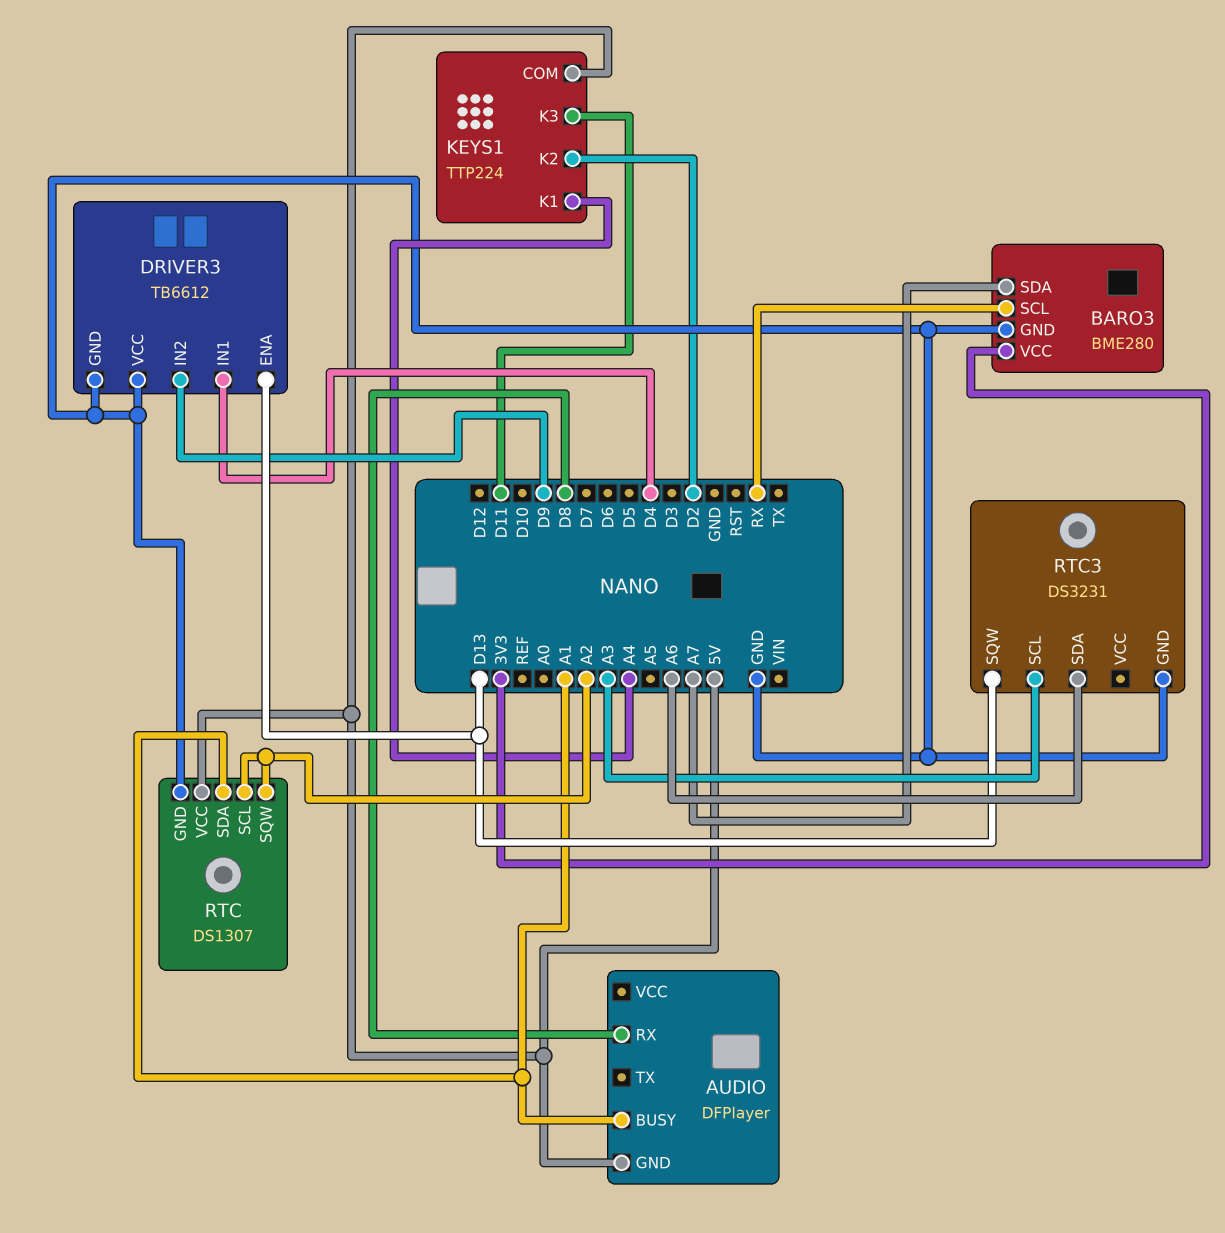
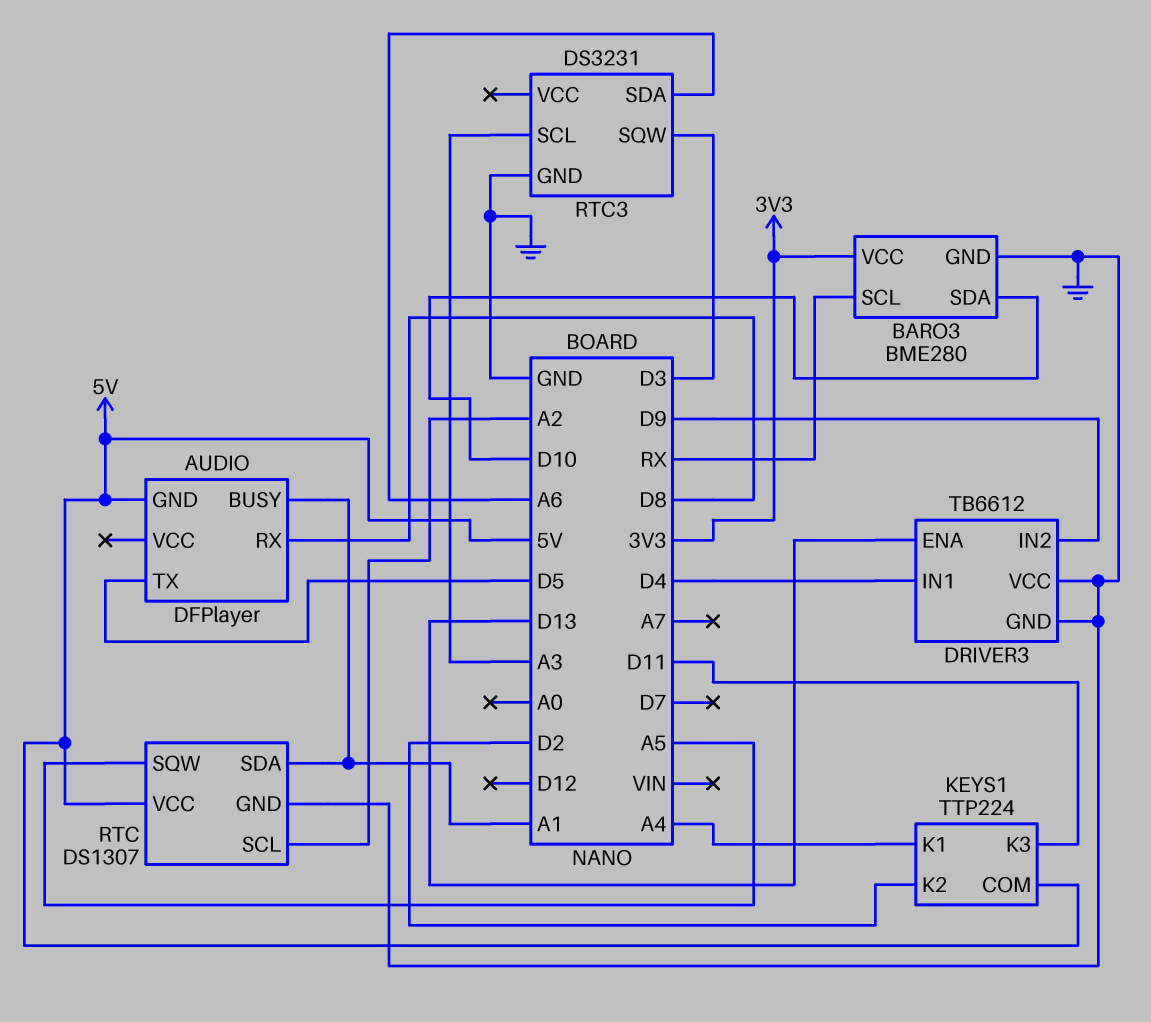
AUDIO pin TX: none -> D5
BARO3 pin SDA: A7 -> D10
RTC pin SQW: A2 -> A5
RTC3 pin SQW: D13 -> D3

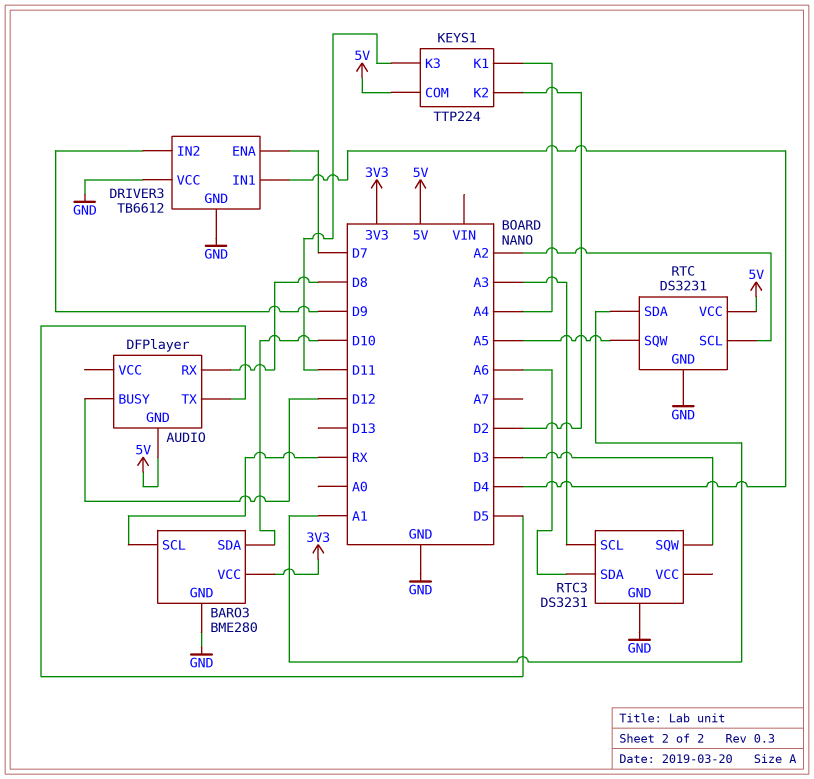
AUDIO pin BUSY: A1 -> D12
DRIVER3 pin ENA: D13 -> D7
RTC: DS1307 -> DS3231

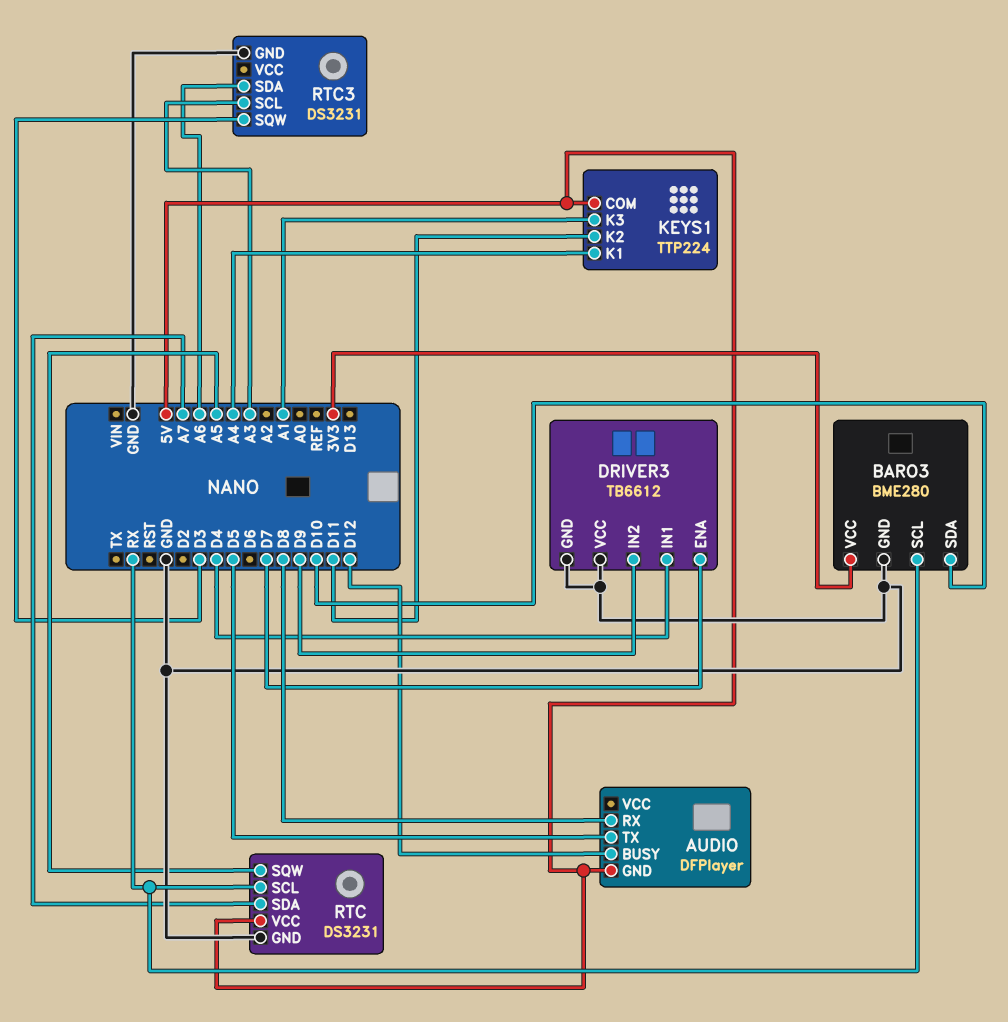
KEYS1 pin K2: D2 -> D11
KEYS1 pin K3: D11 -> A1
RTC pin SCL: A2 -> RX
RTC pin SDA: A1 -> A7

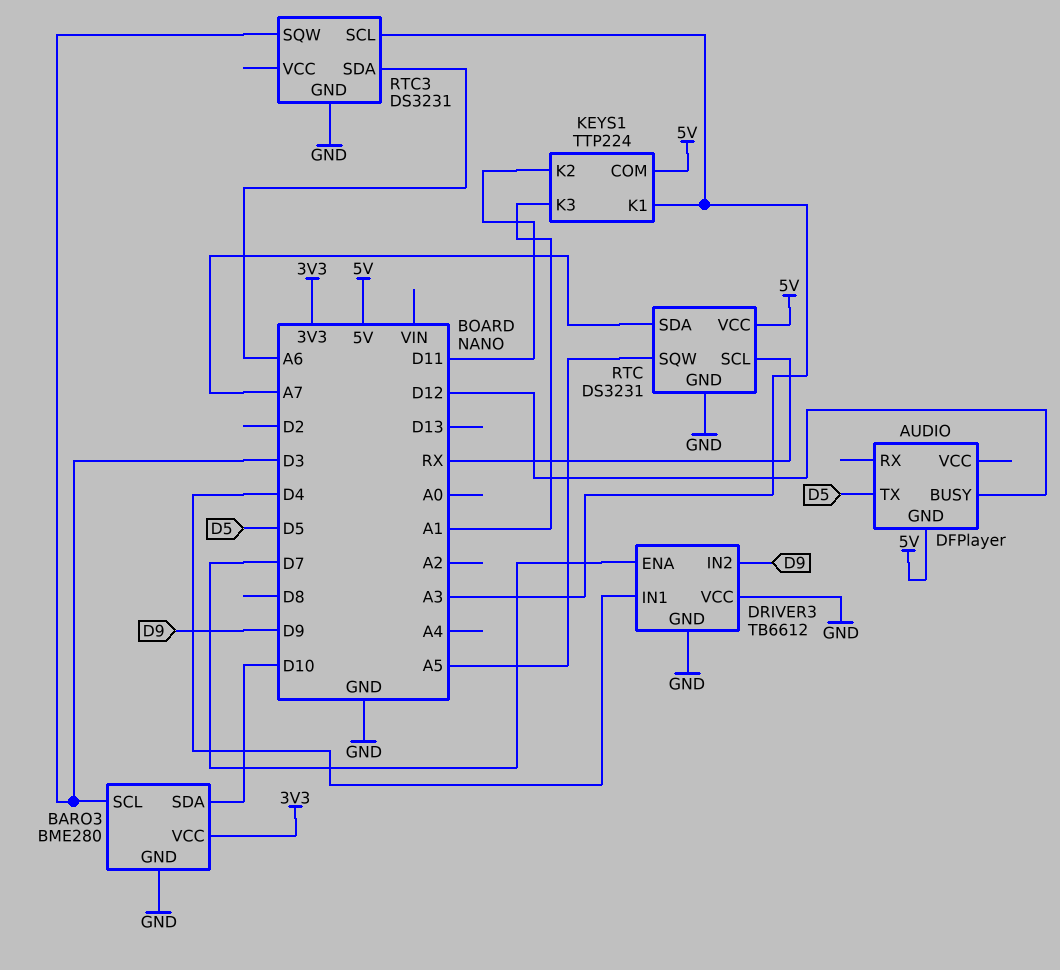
AUDIO pin RX: D8 -> none
BARO3 pin SCL: RX -> D3
KEYS1 pin K1: A4 -> A3

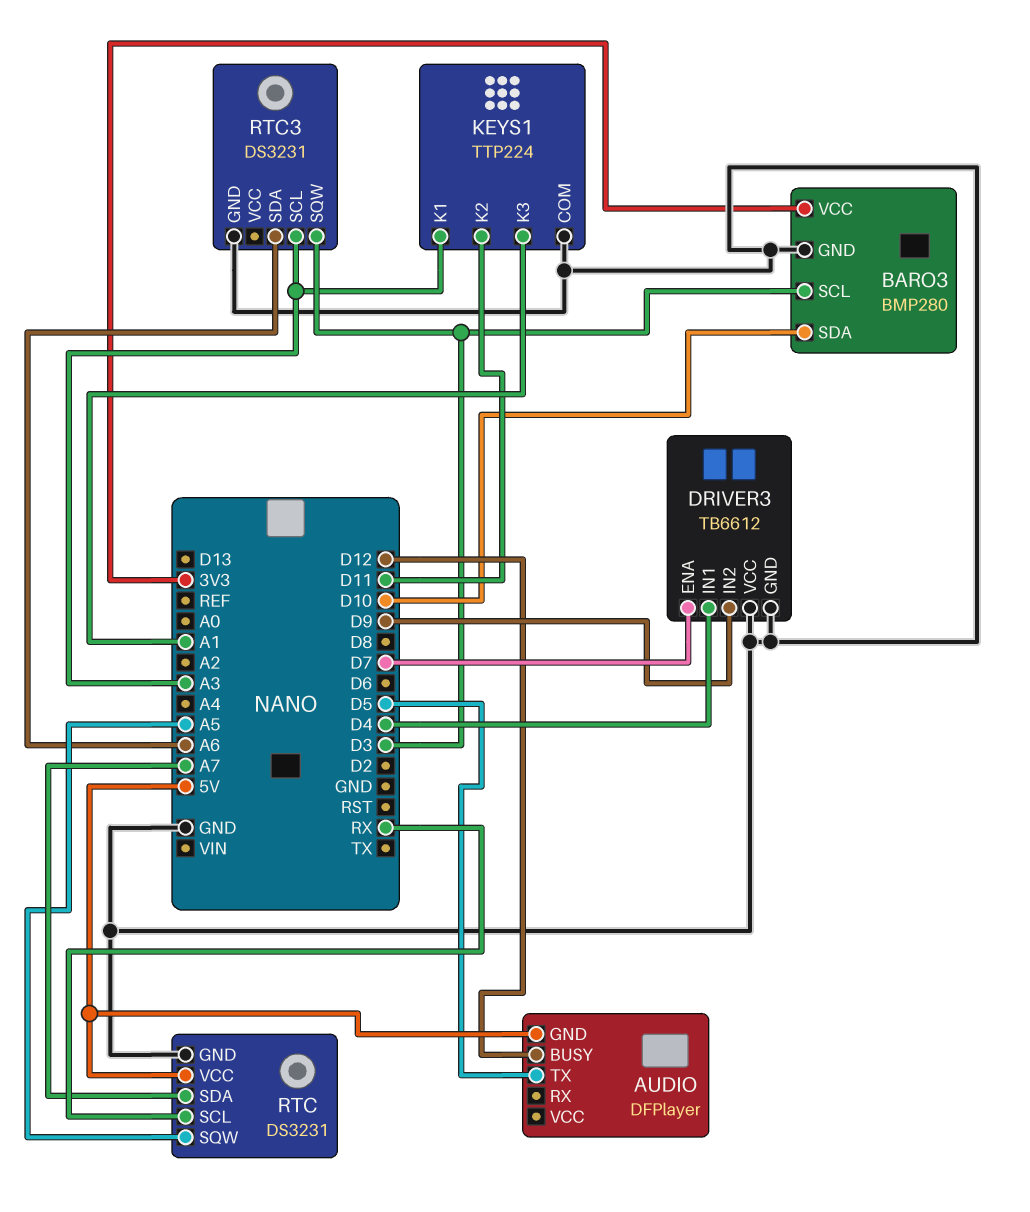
BARO3: BME280 -> BMP280
KEYS1 pin COM: 5V -> GND

